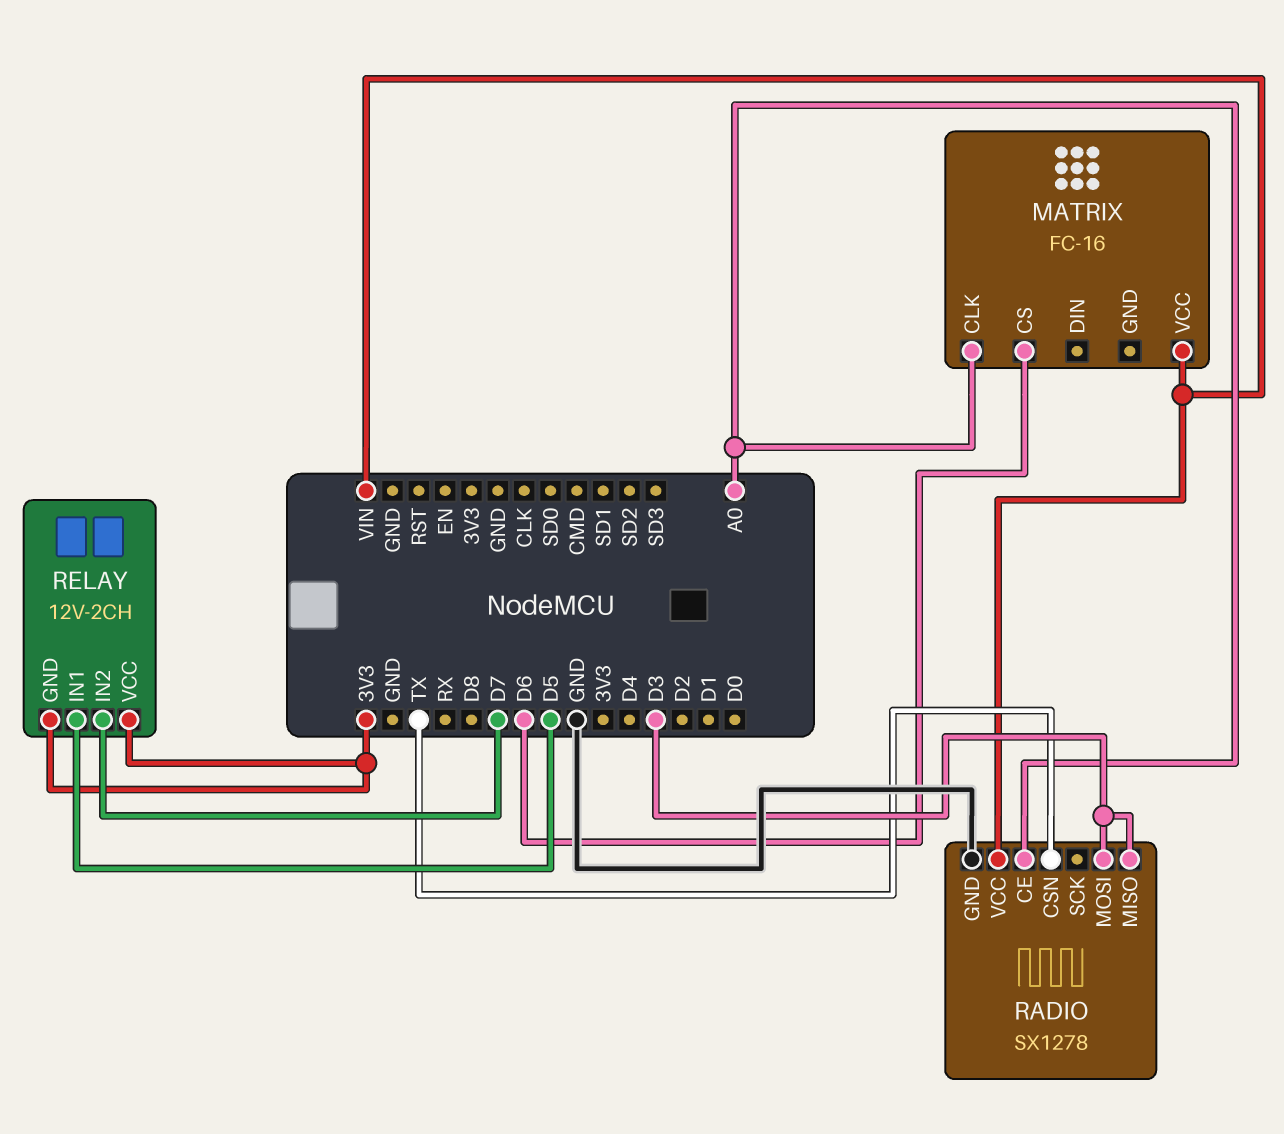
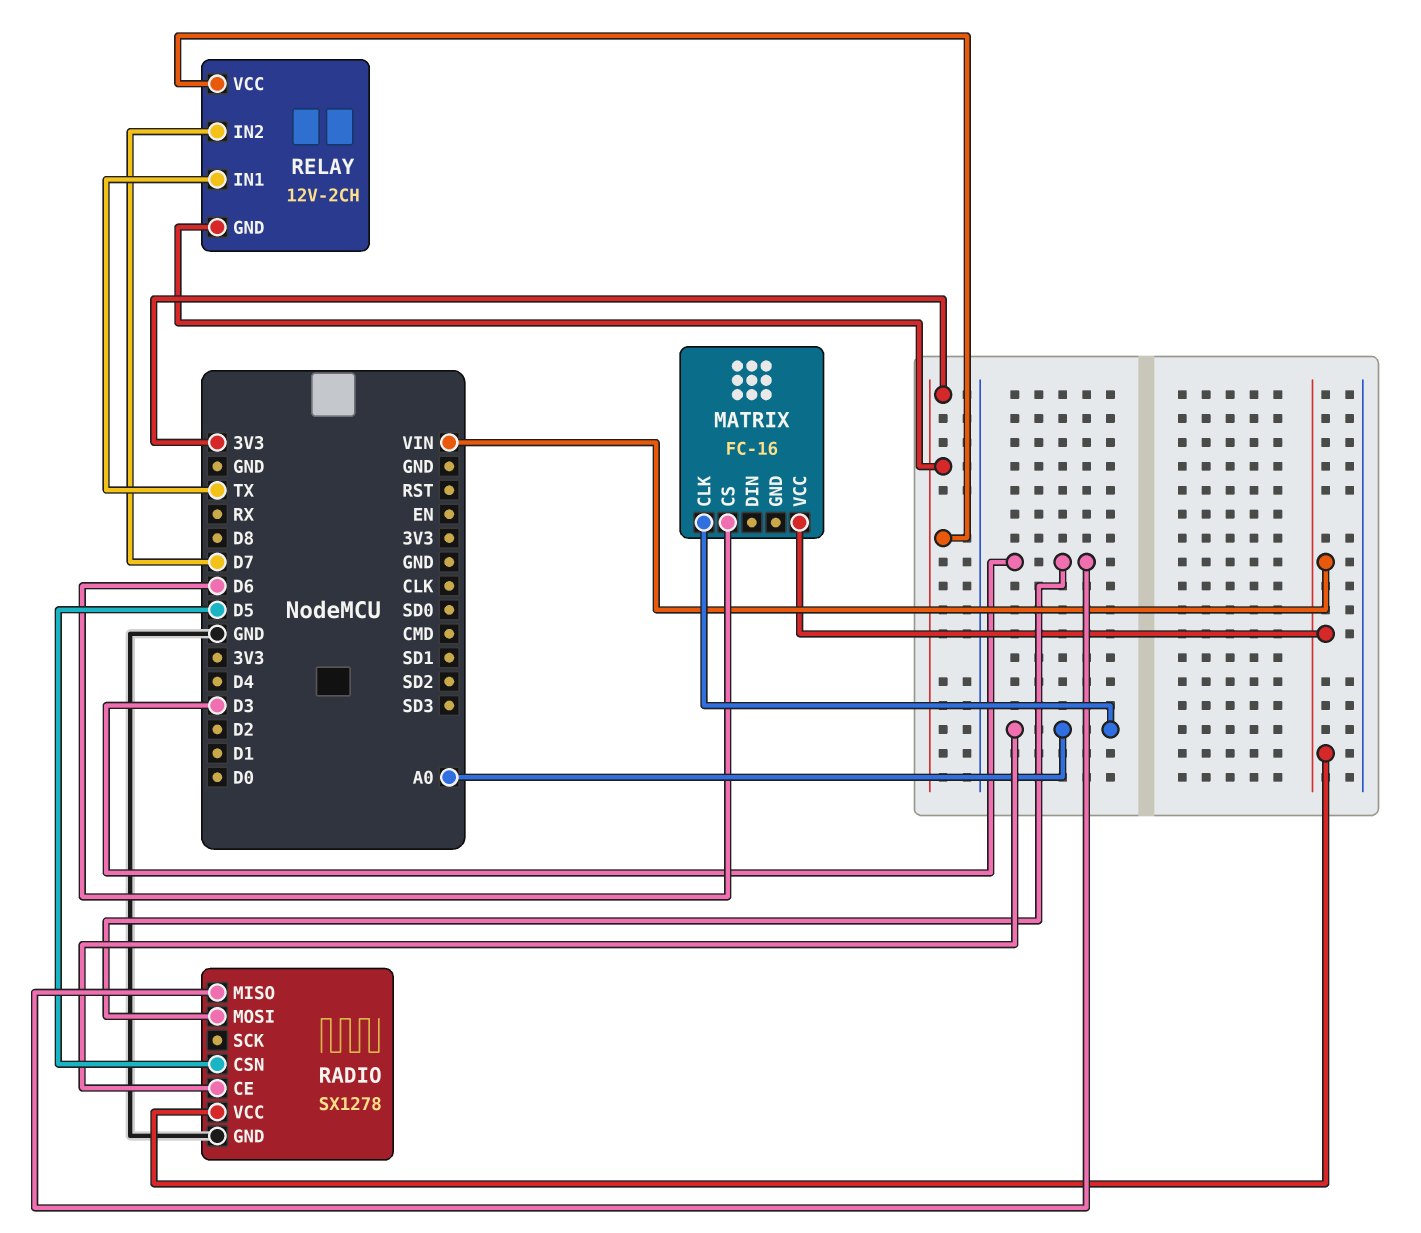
RADIO pin CSN: TX -> D5
RELAY pin IN1: D5 -> TX

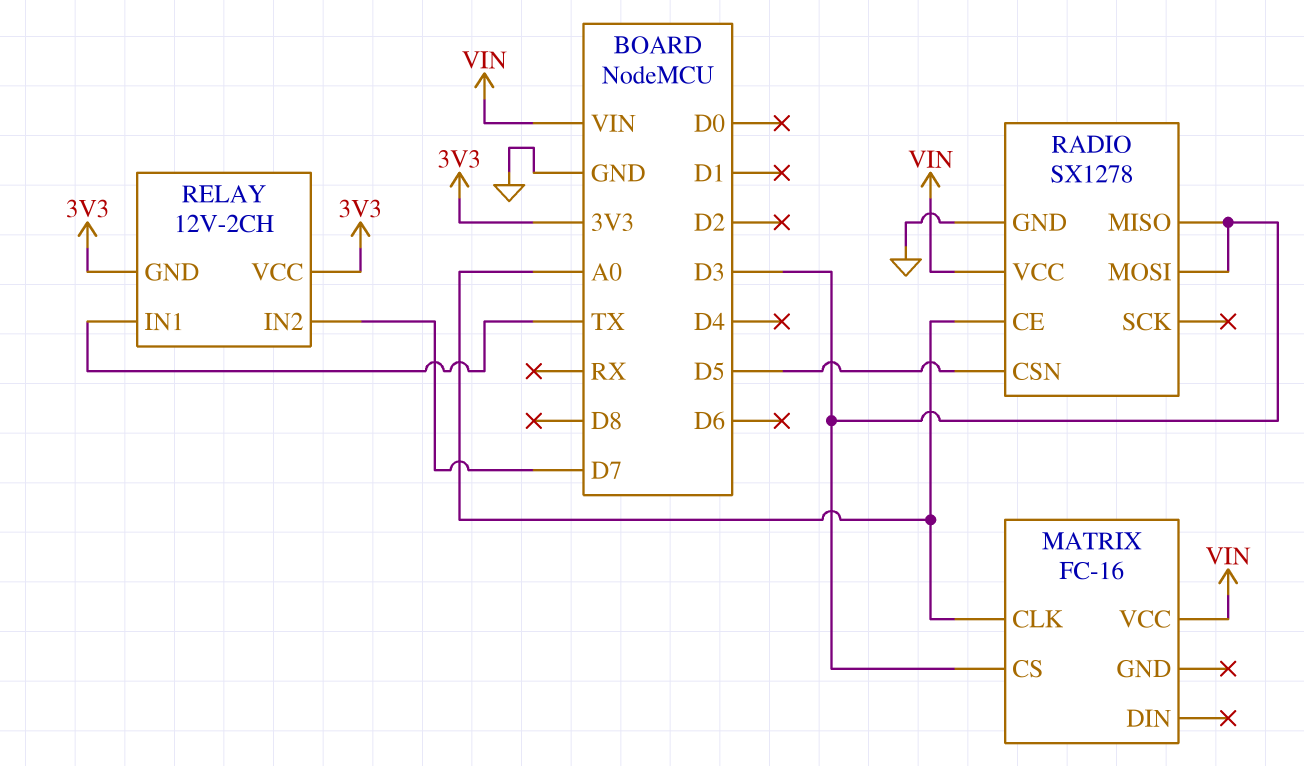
MATRIX pin CS: D6 -> D3

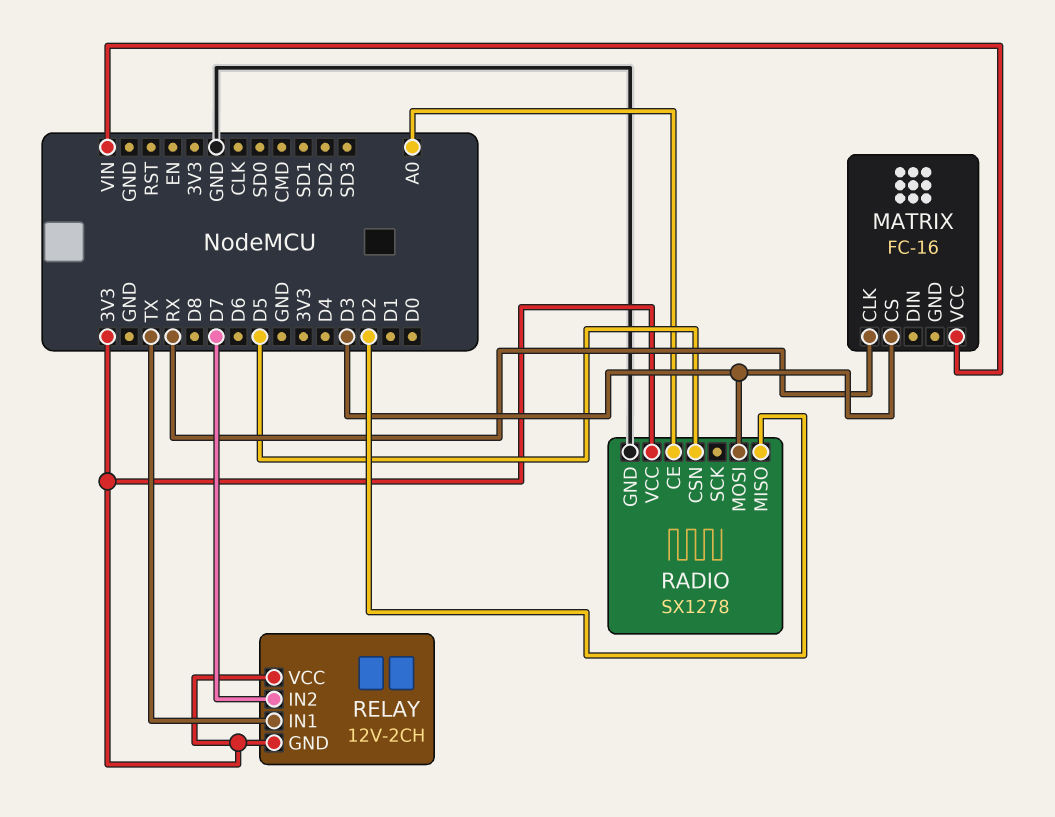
MATRIX pin CLK: A0 -> RX
RADIO pin MISO: D3 -> D2
RADIO pin VCC: VIN -> 3V3

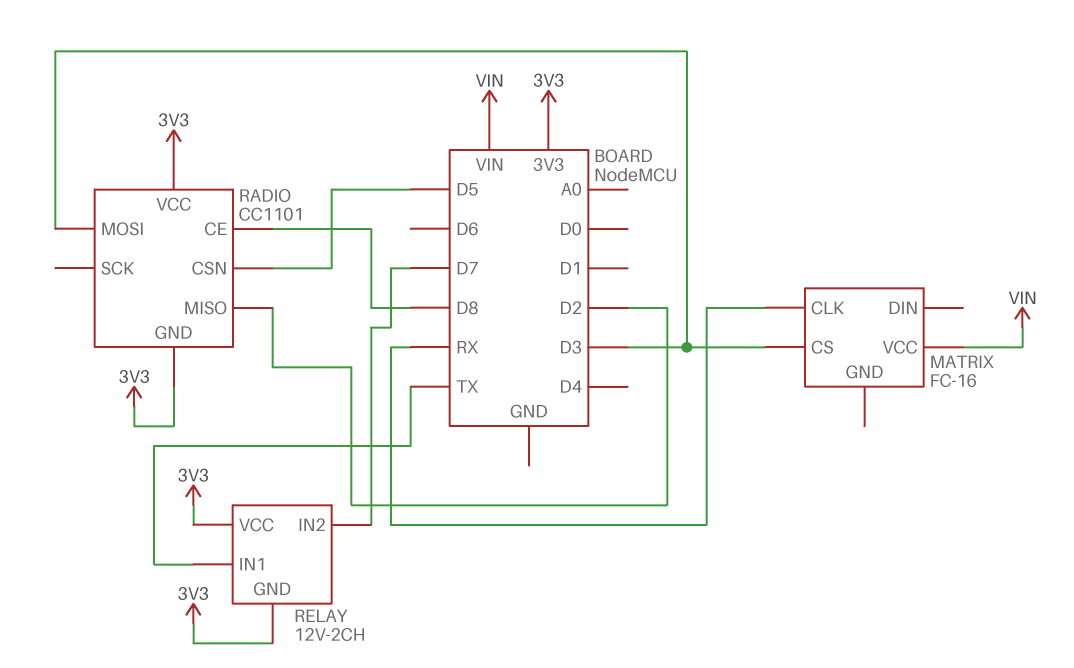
RADIO: SX1278 -> CC1101
RADIO pin CE: A0 -> D8
RADIO pin GND: GND -> 3V3

